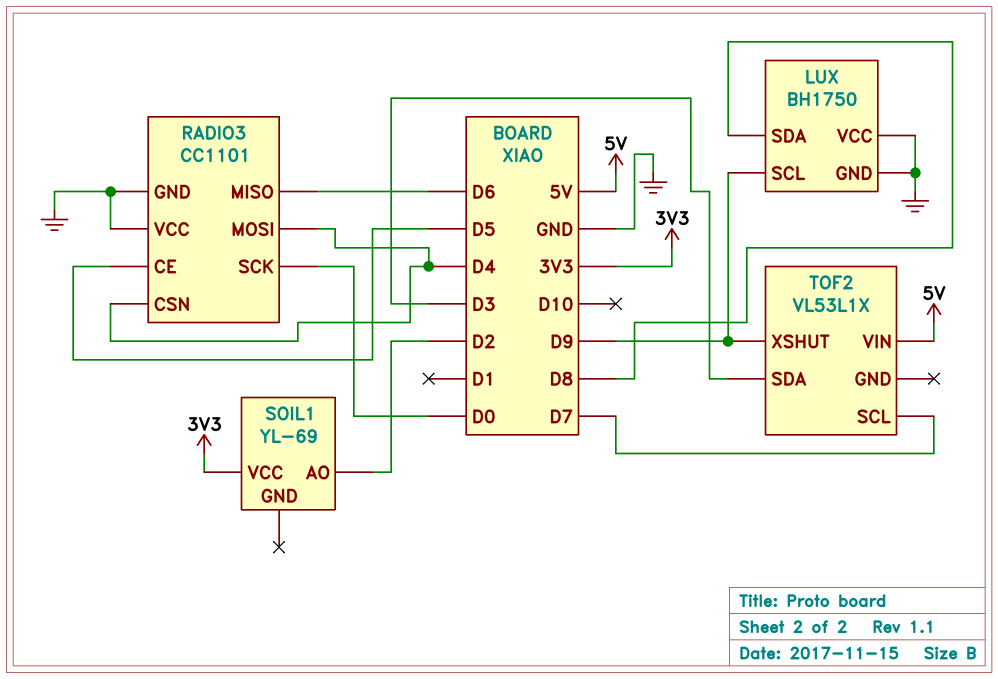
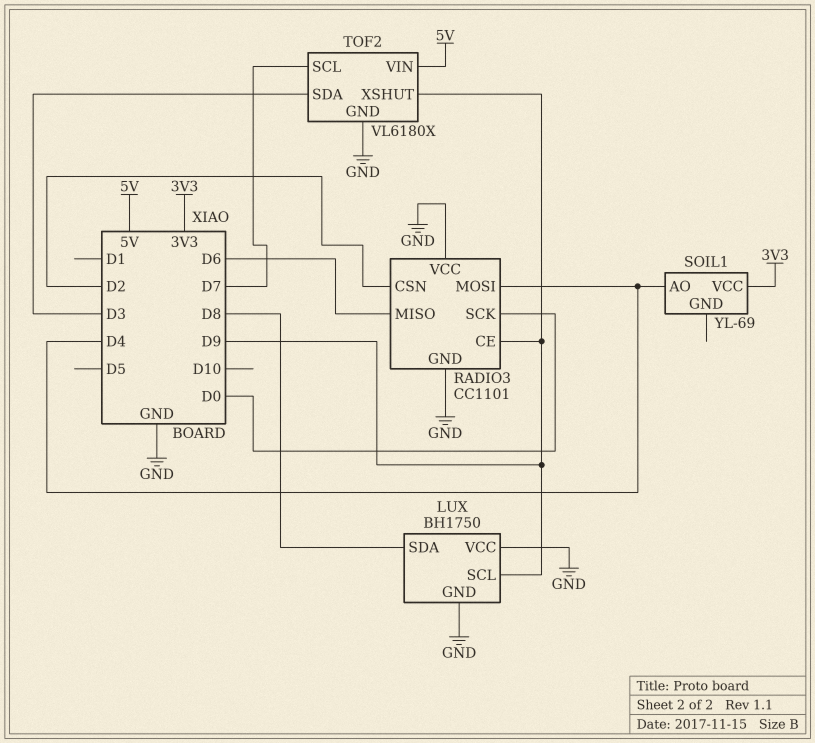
RADIO3 pin CE: D5 -> D9
RADIO3 pin CSN: D4 -> D2
SOIL1 pin AO: D2 -> D4
TOF2: VL53L1X -> VL6180X
TOF2 pin GND: none -> GND

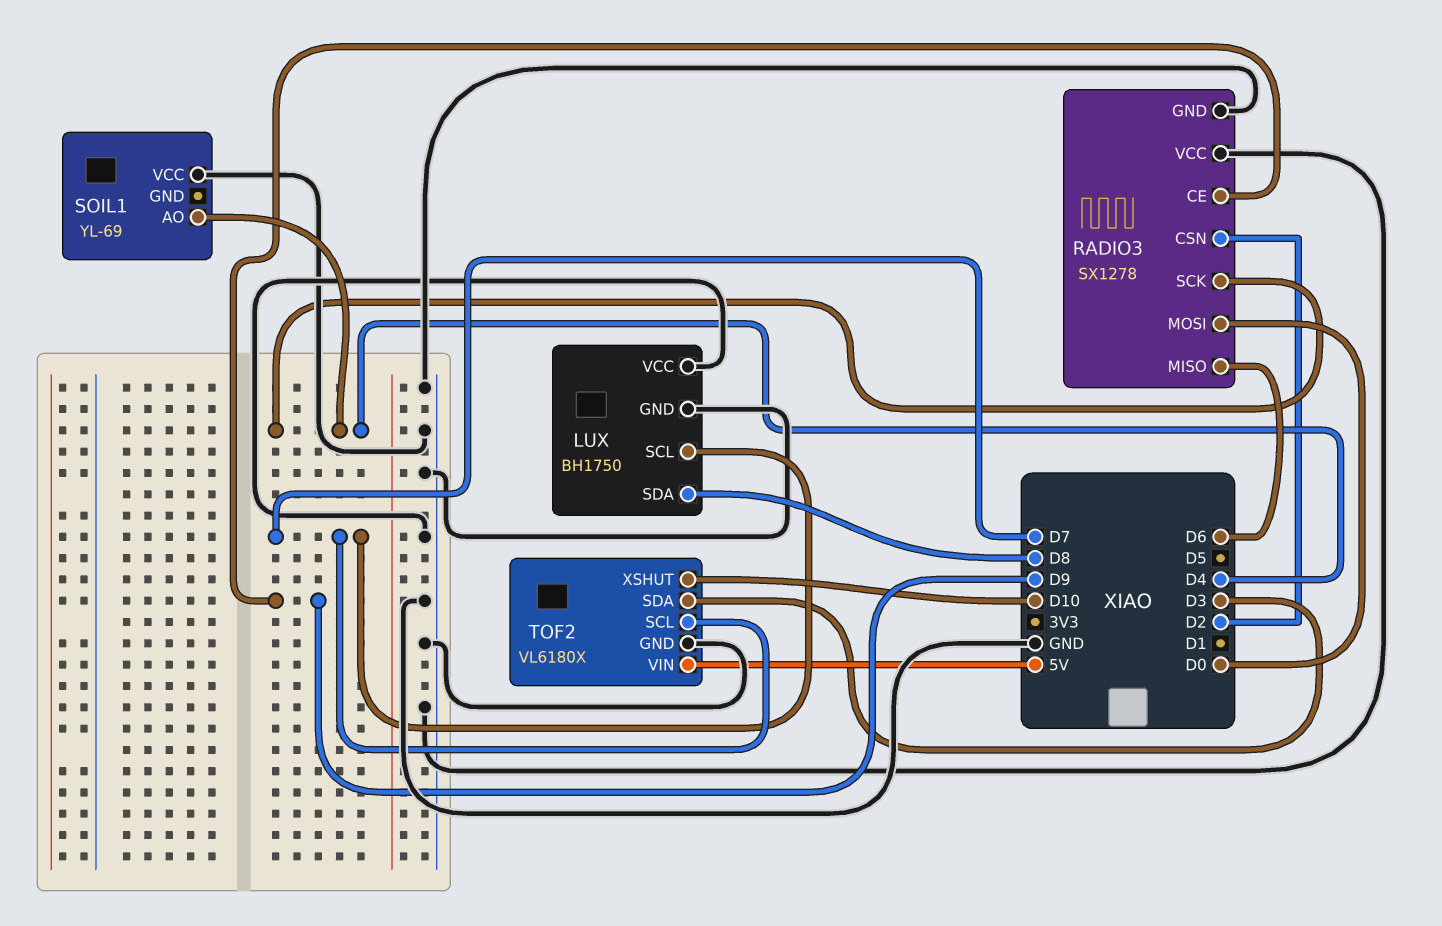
LUX pin SCL: D9 -> D7
RADIO3: CC1101 -> SX1278
RADIO3 pin MOSI: D4 -> D0
RADIO3 pin SCK: D0 -> D4
SOIL1 pin VCC: 3V3 -> GND
TOF2 pin XSHUT: D9 -> D10

